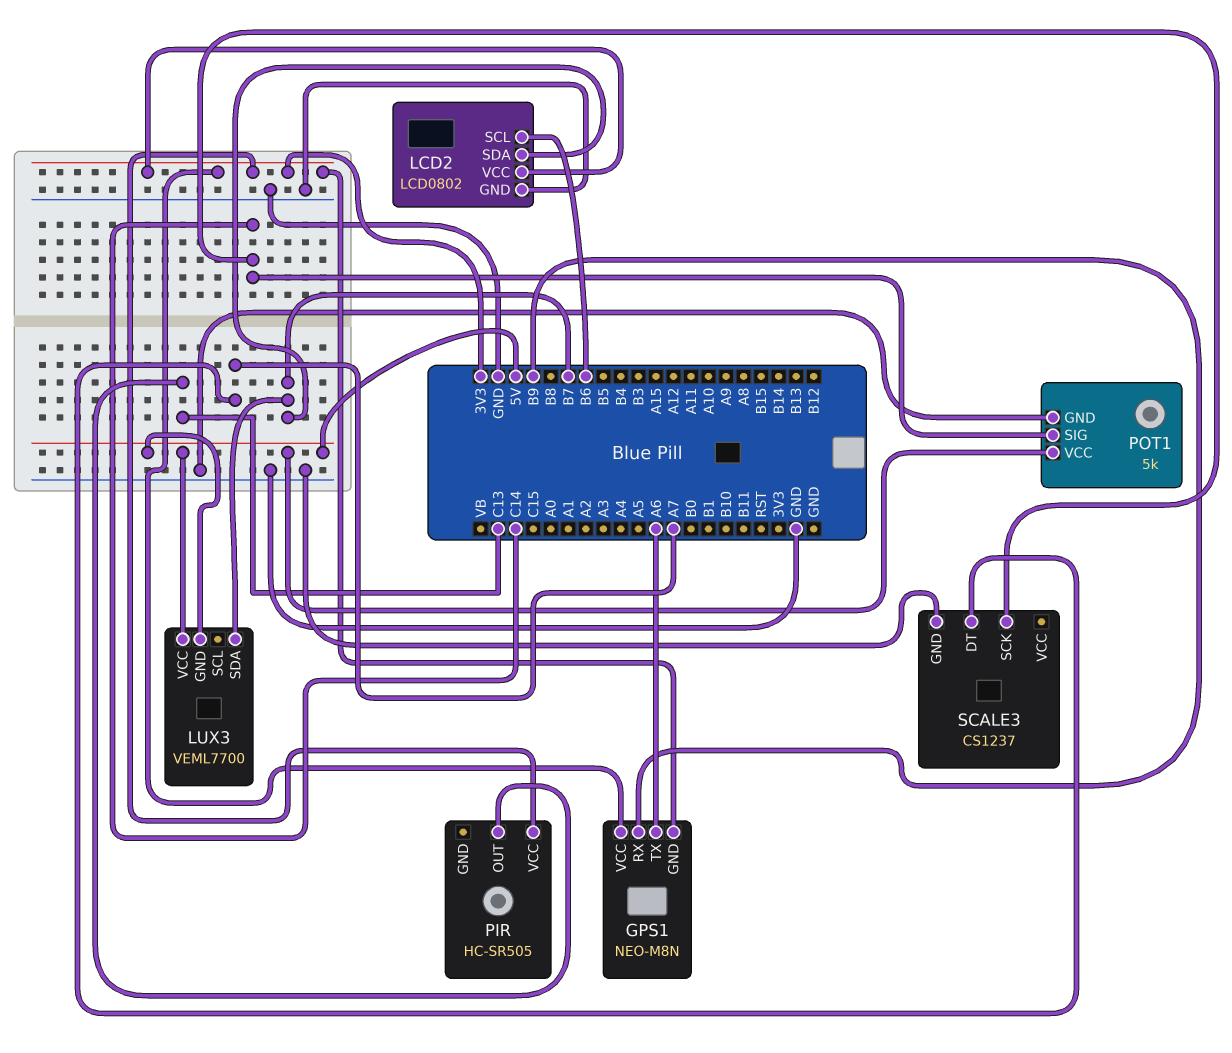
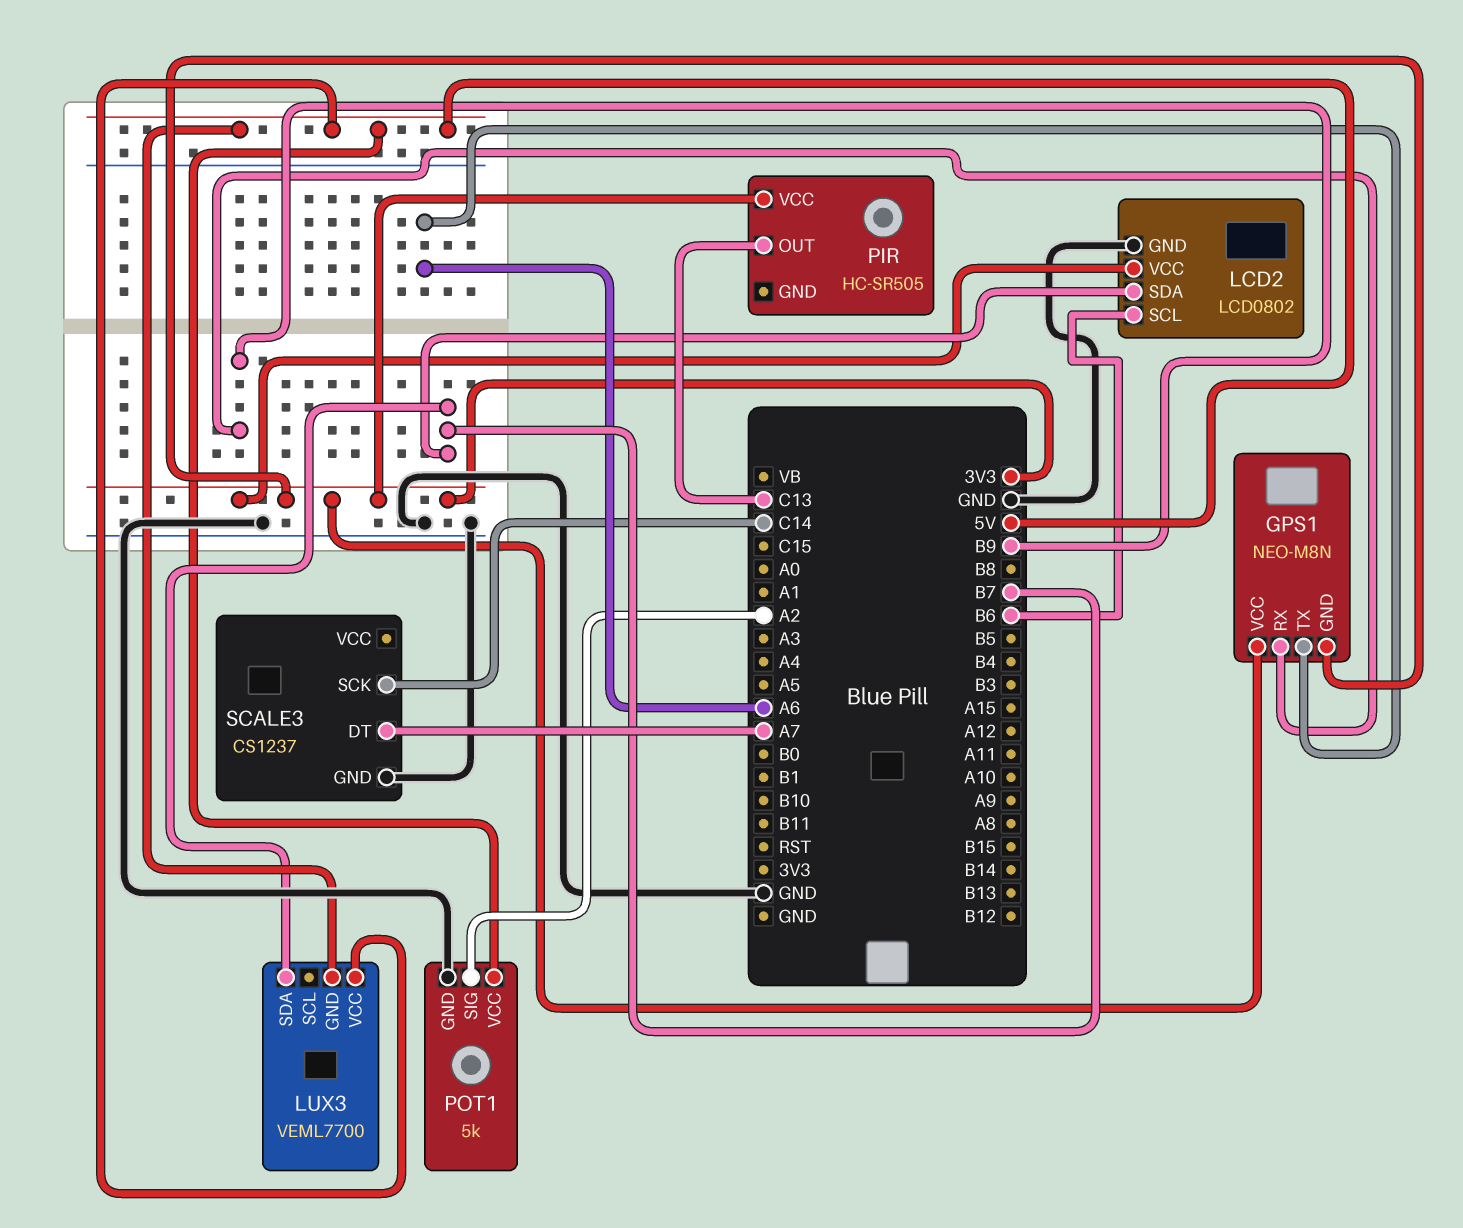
POT1 pin SIG: C14 -> A2

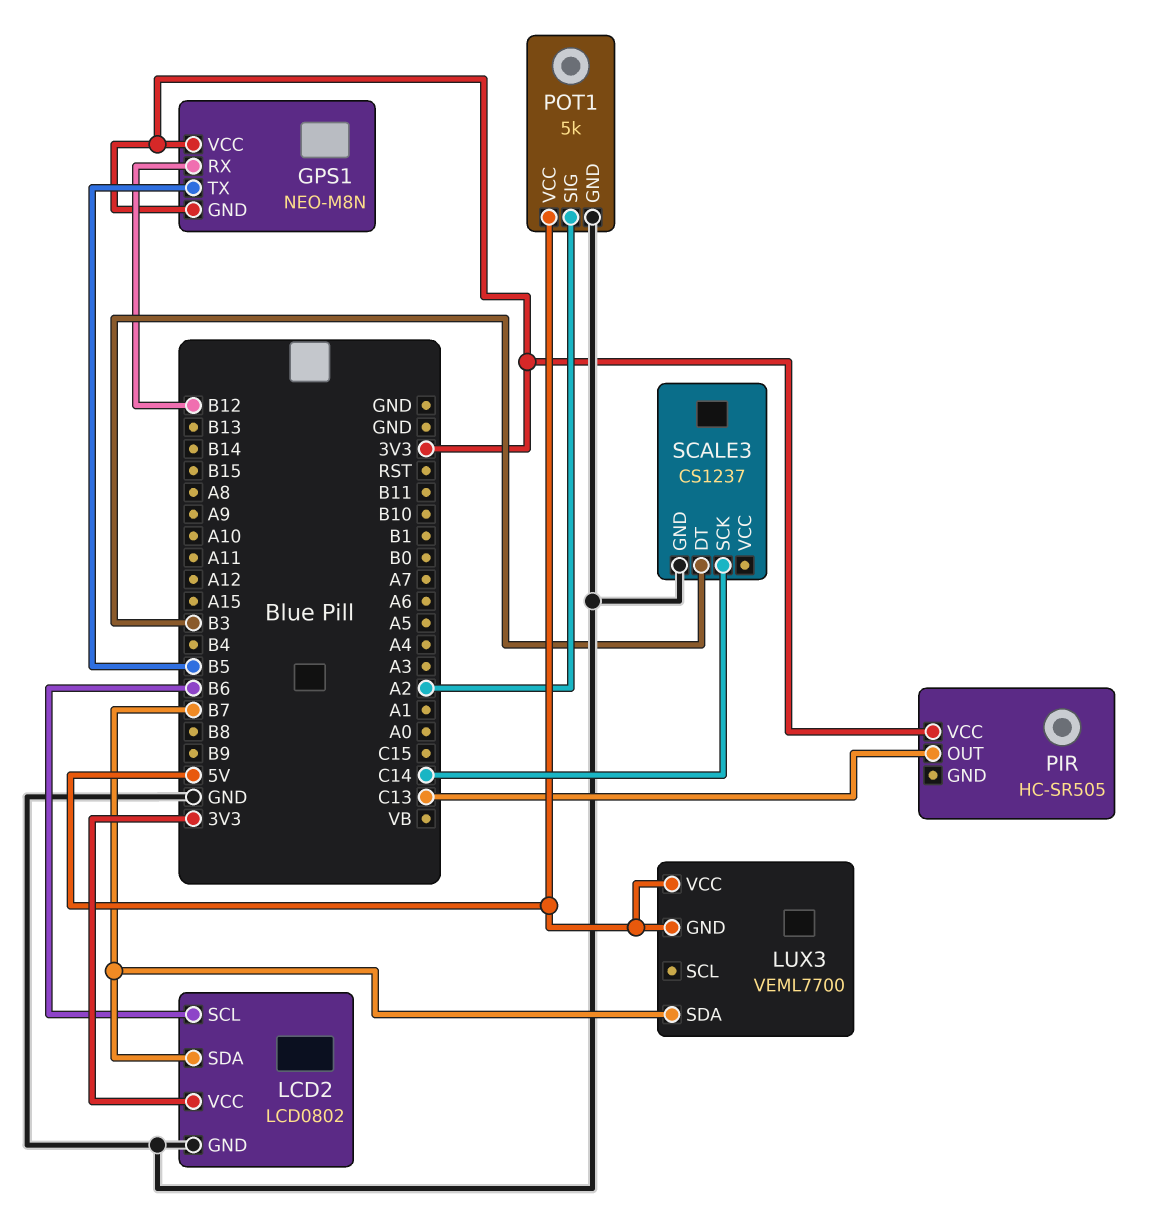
GPS1 pin RX: B9 -> B12
GPS1 pin TX: A6 -> B5
SCALE3 pin DT: A7 -> B3

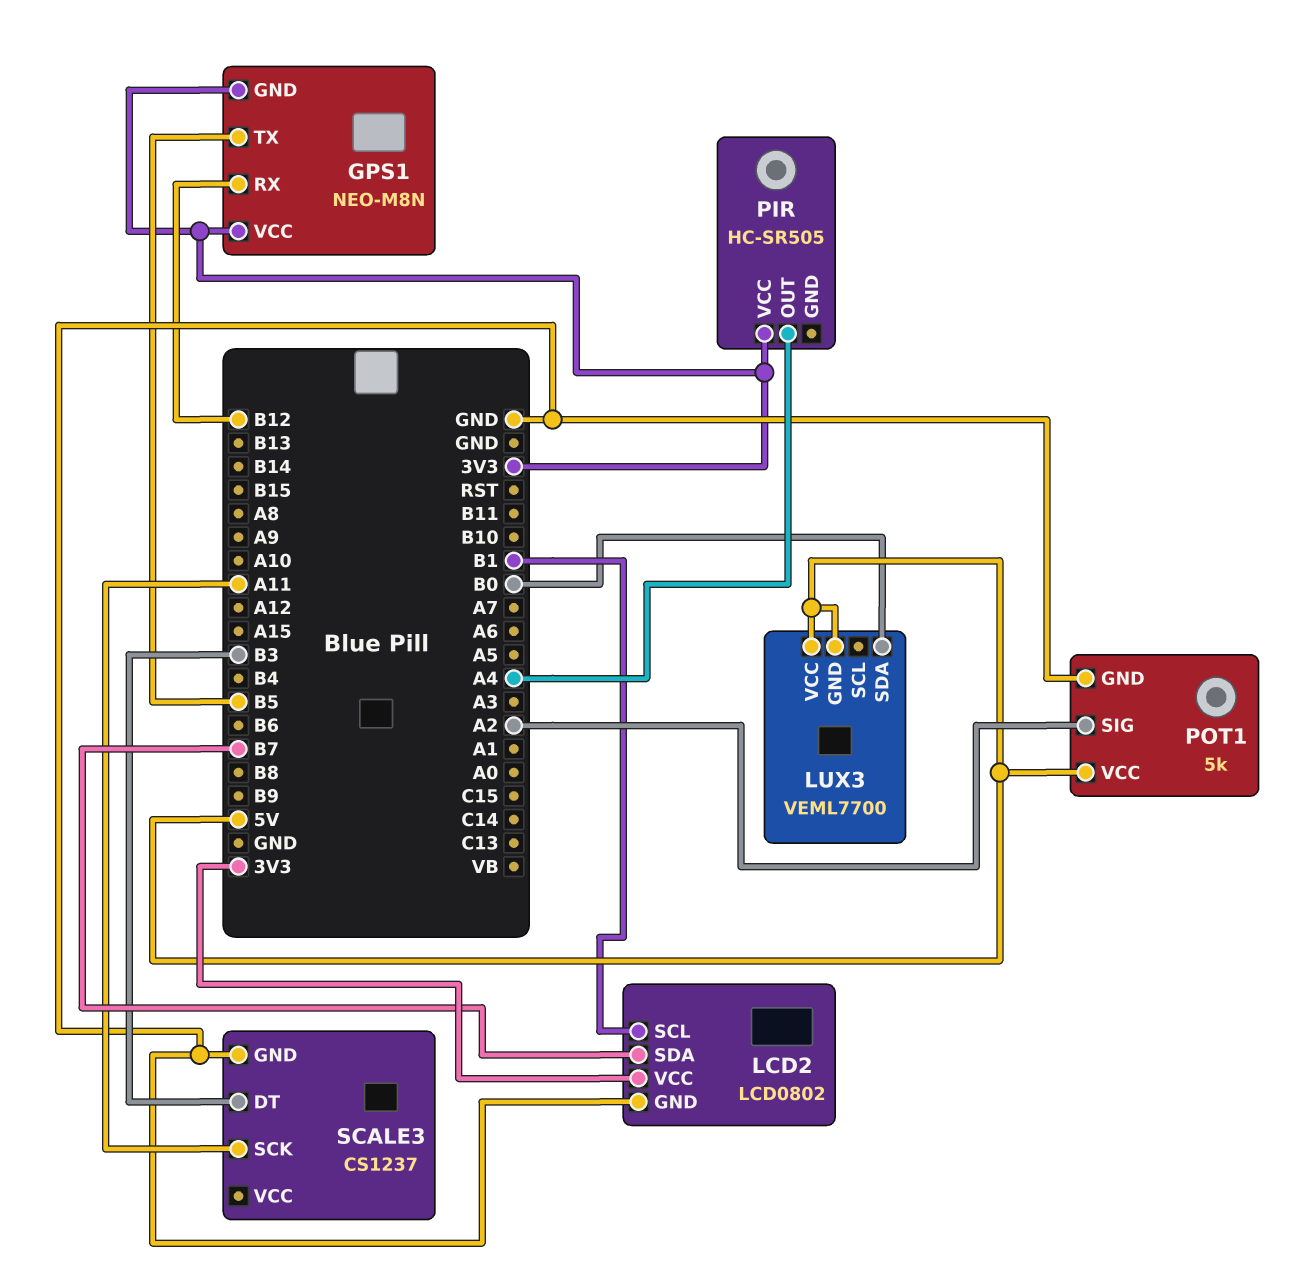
LCD2 pin SCL: B6 -> B1
LUX3 pin SDA: B7 -> B0
PIR pin OUT: C13 -> A4
SCALE3 pin SCK: C14 -> A11

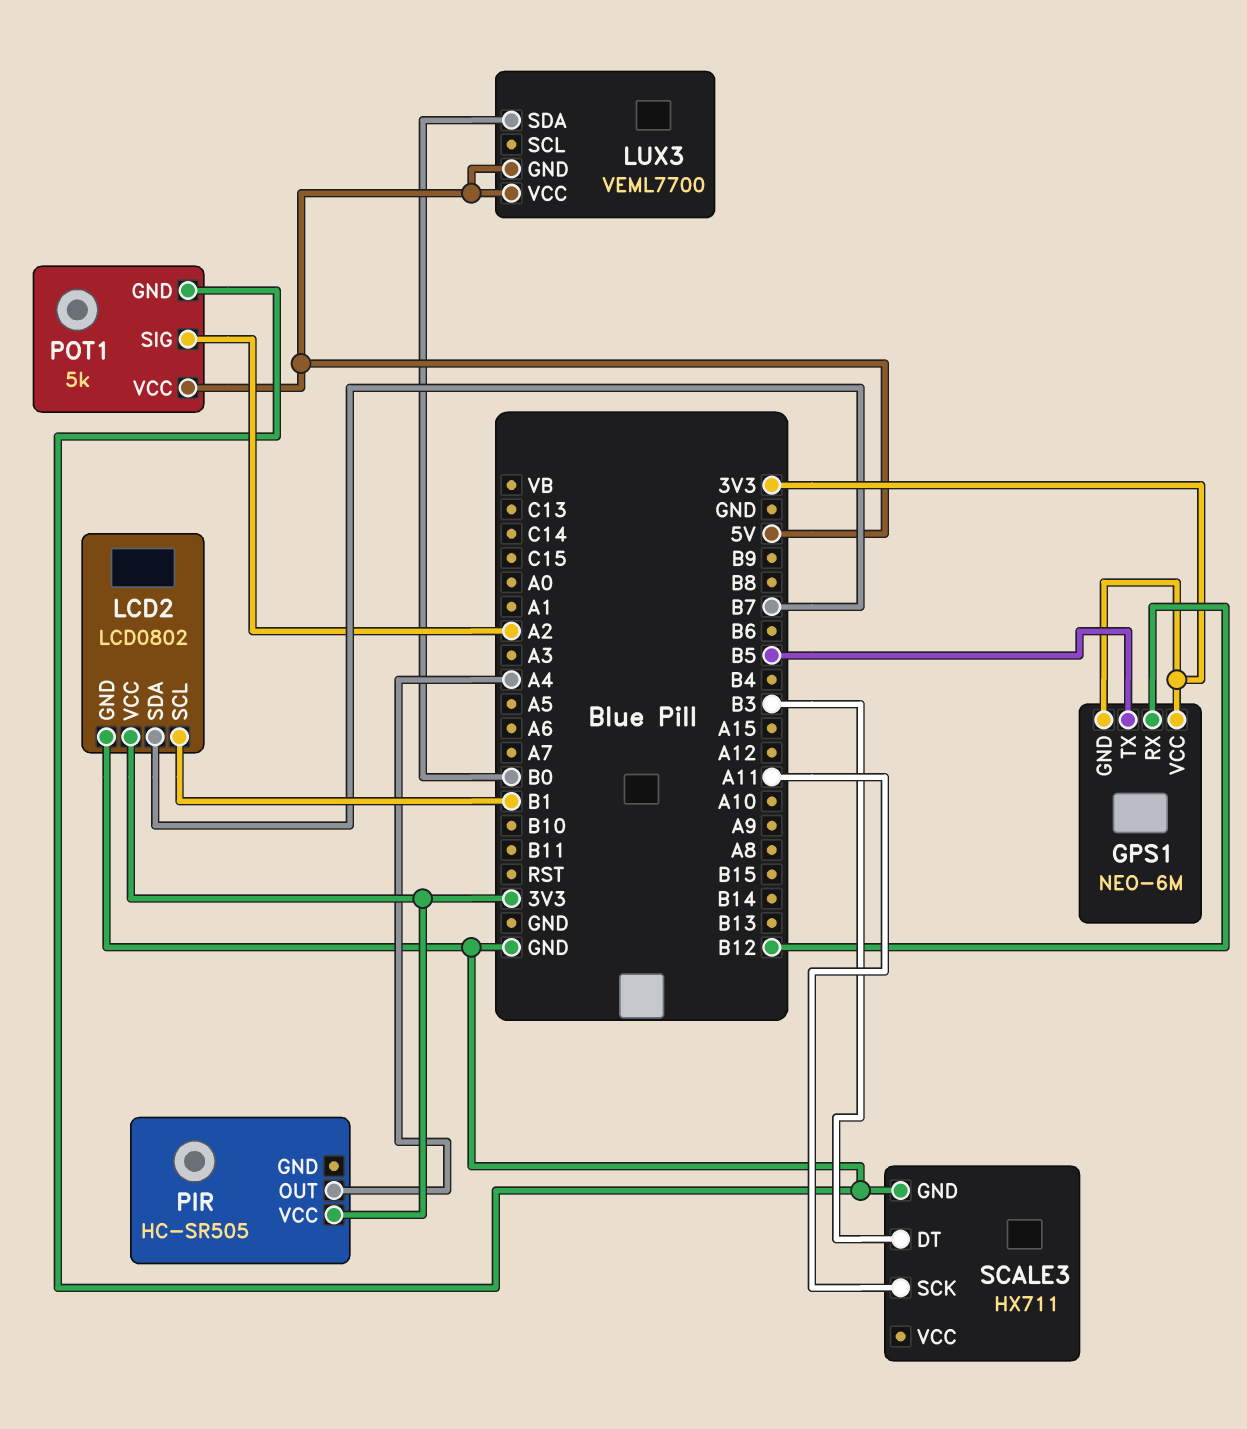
GPS1: NEO-M8N -> NEO-6M
SCALE3: CS1237 -> HX711

